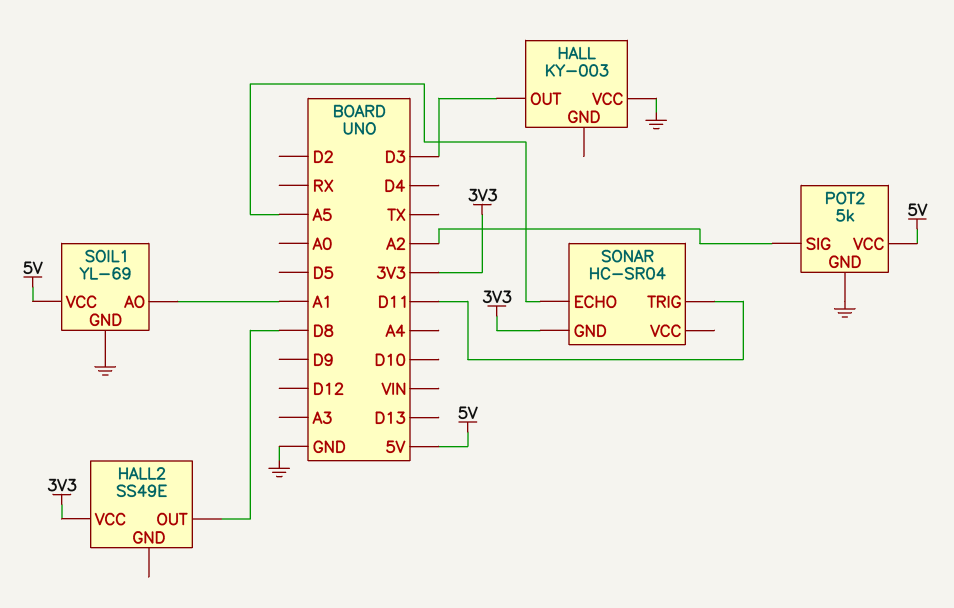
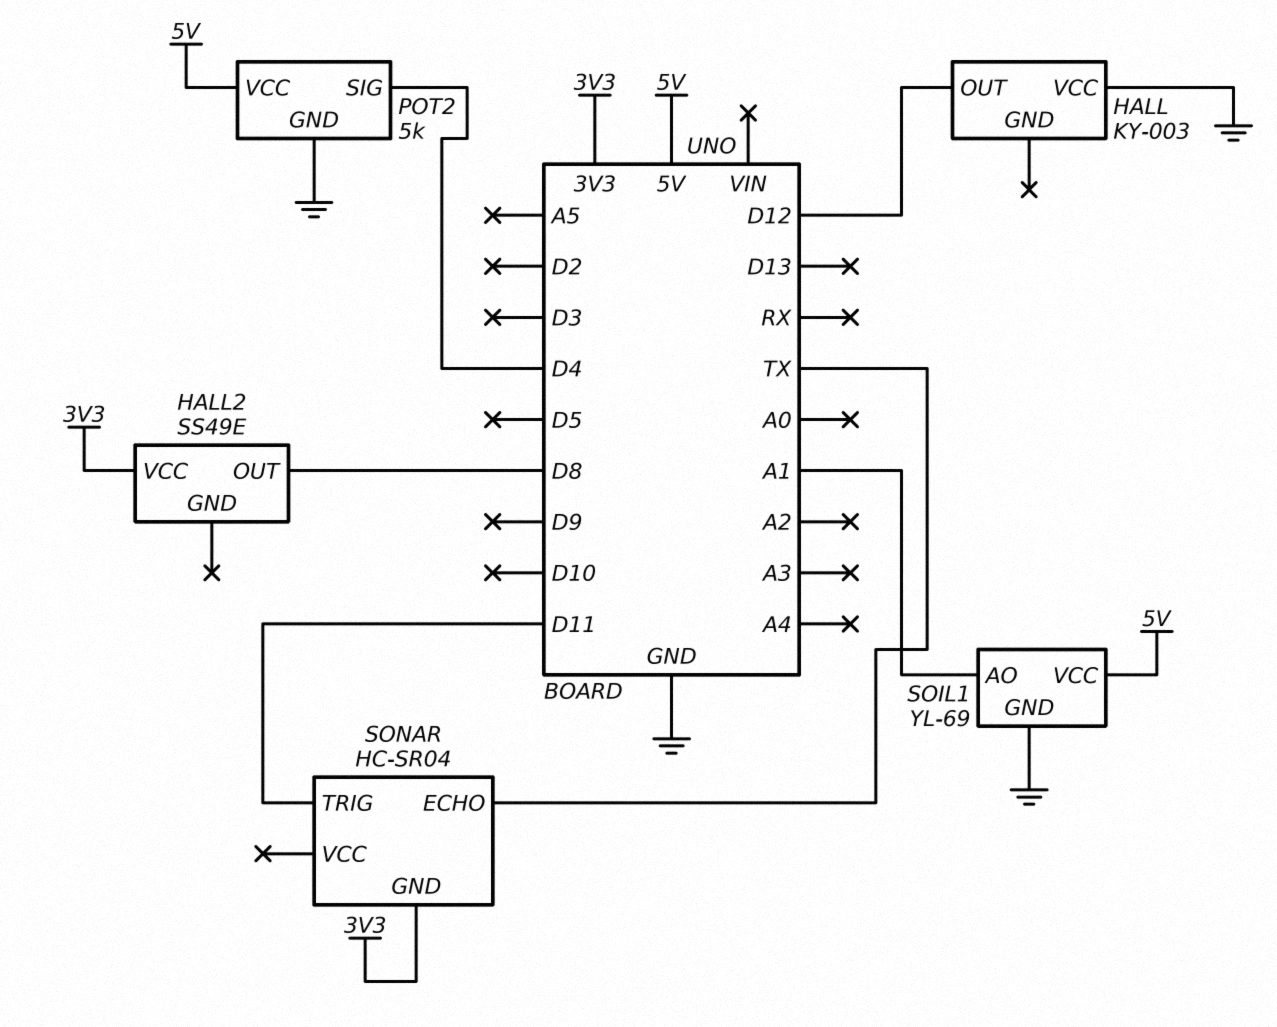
HALL pin OUT: D3 -> D12
POT2 pin SIG: A2 -> D4
SONAR pin ECHO: A5 -> TX

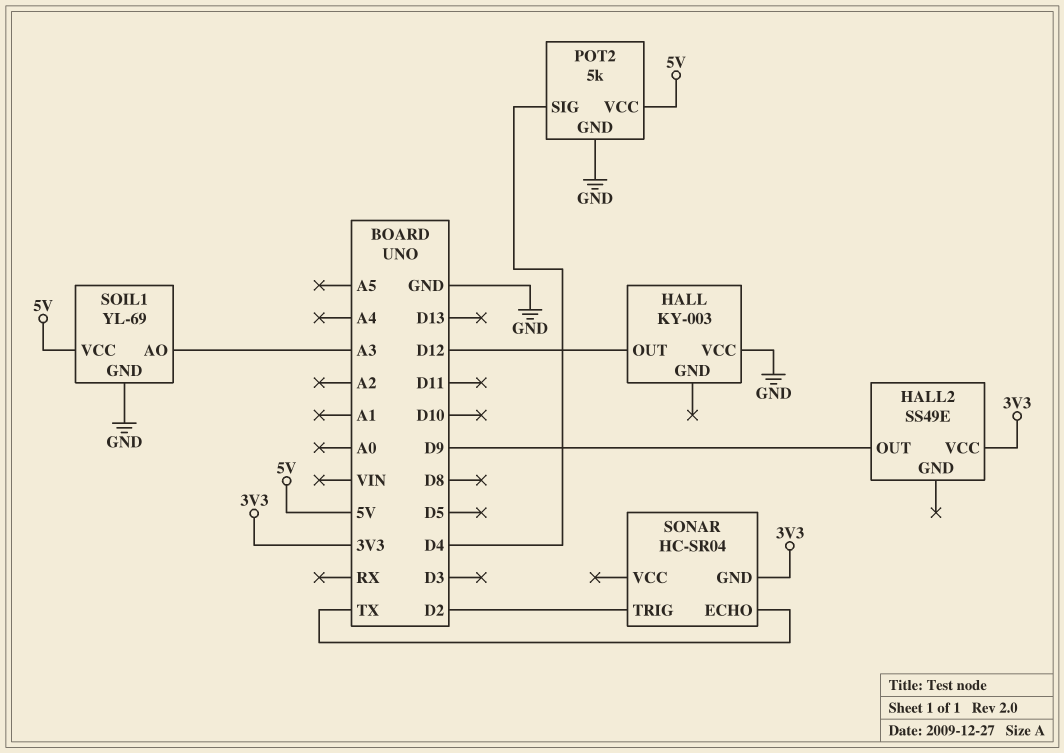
HALL2 pin OUT: D8 -> D9
SOIL1 pin AO: A1 -> A3
SONAR pin TRIG: D11 -> D2

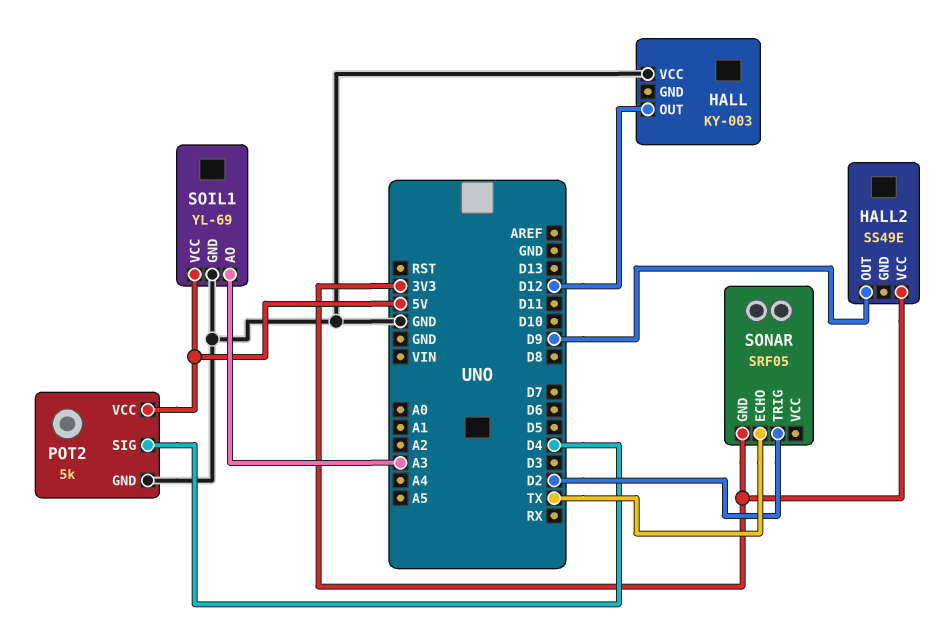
SONAR: HC-SR04 -> SRF05

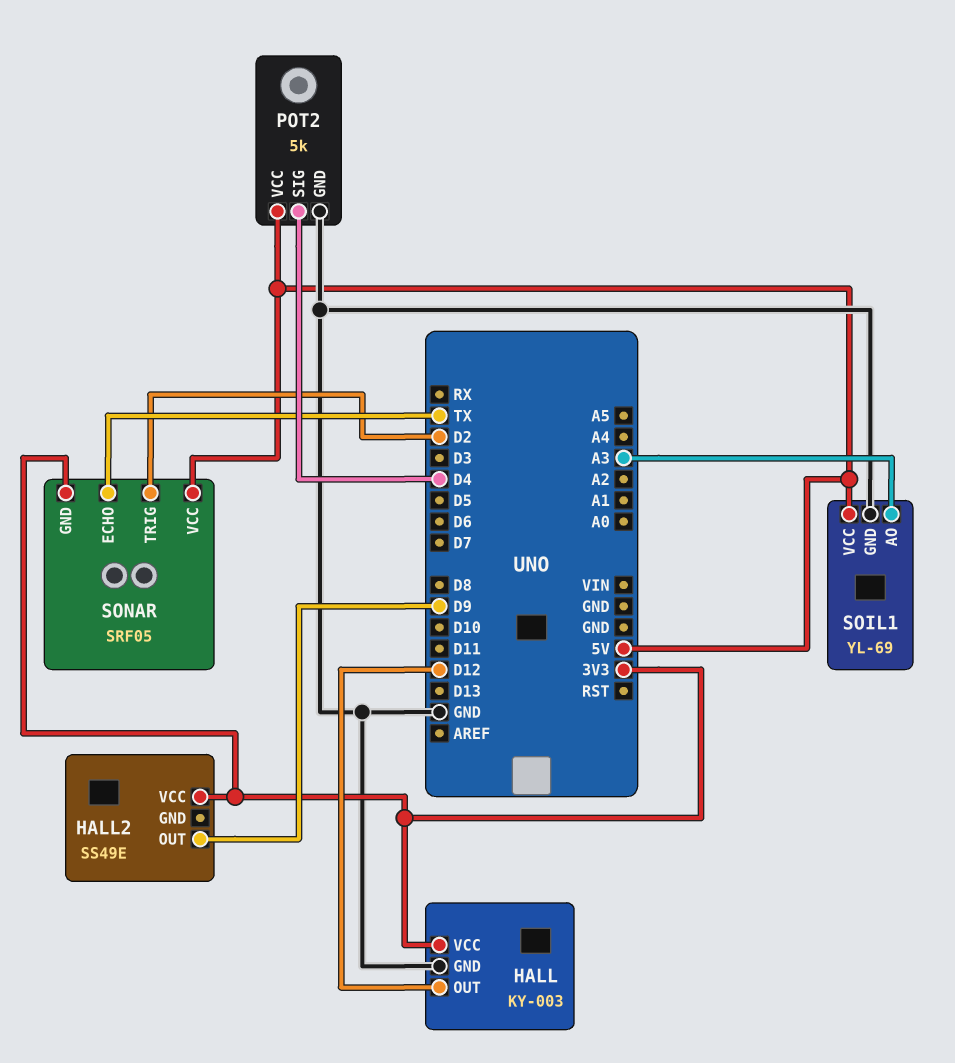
HALL pin GND: none -> GND
HALL pin VCC: GND -> 3V3
SONAR pin VCC: none -> 5V

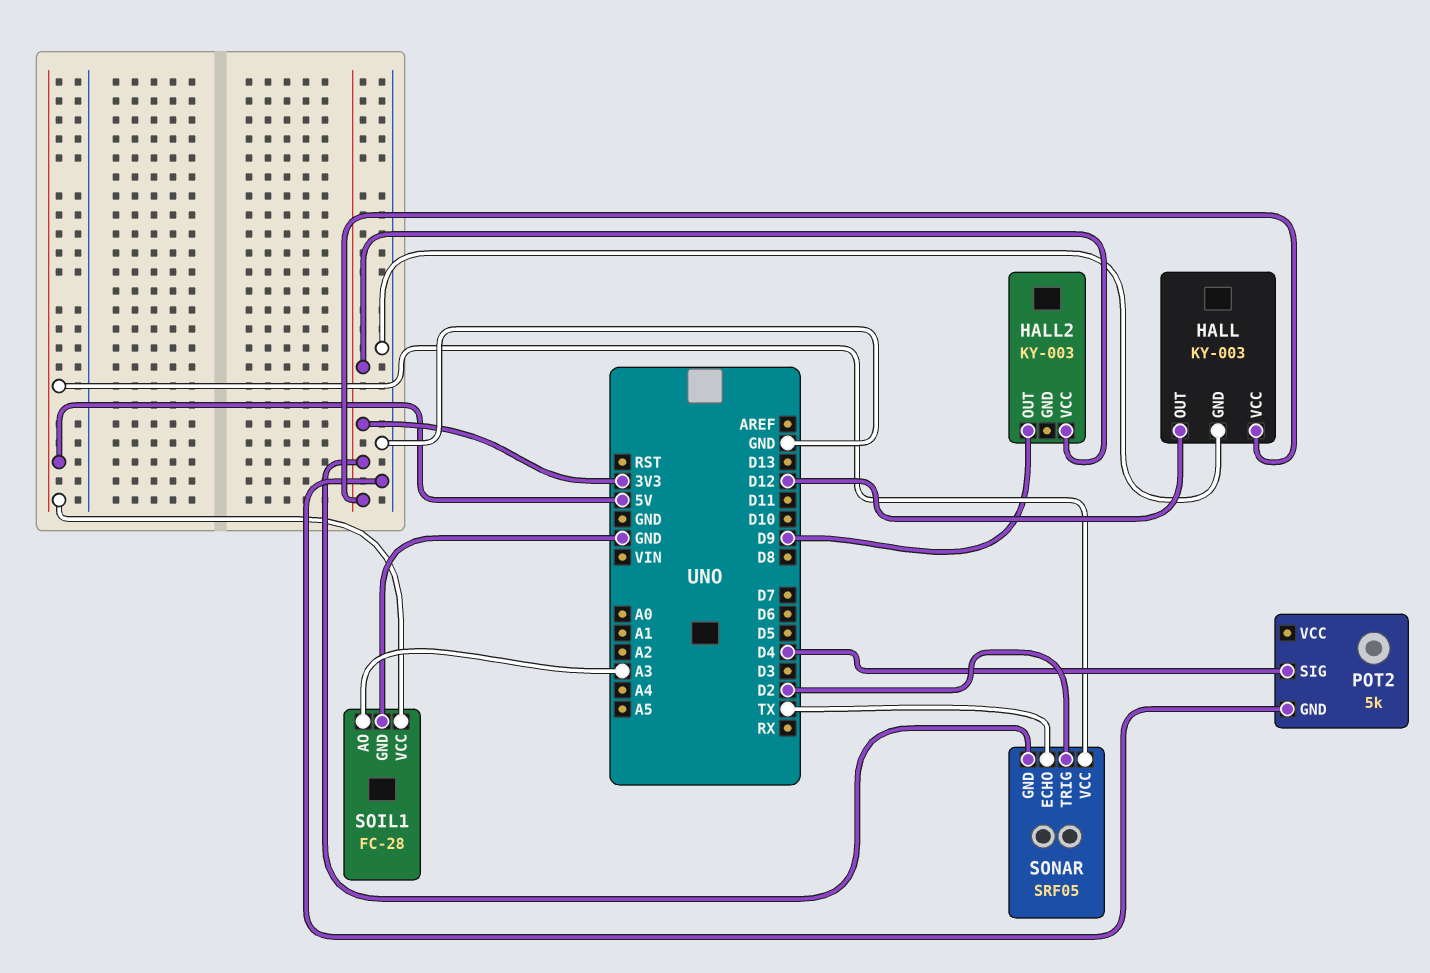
HALL2: SS49E -> KY-003
POT2 pin VCC: 5V -> none
SOIL1: YL-69 -> FC-28

